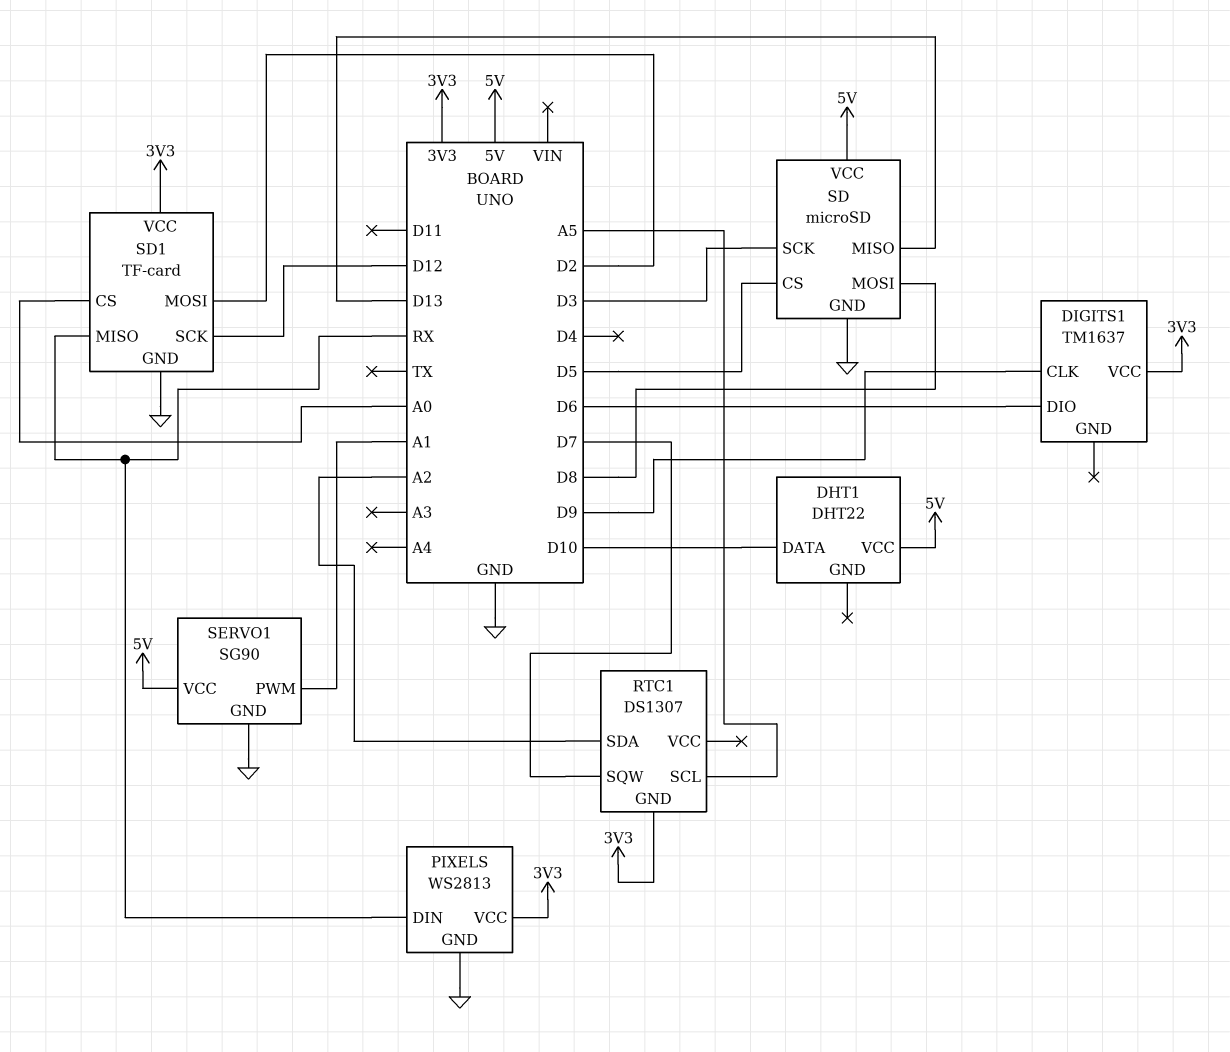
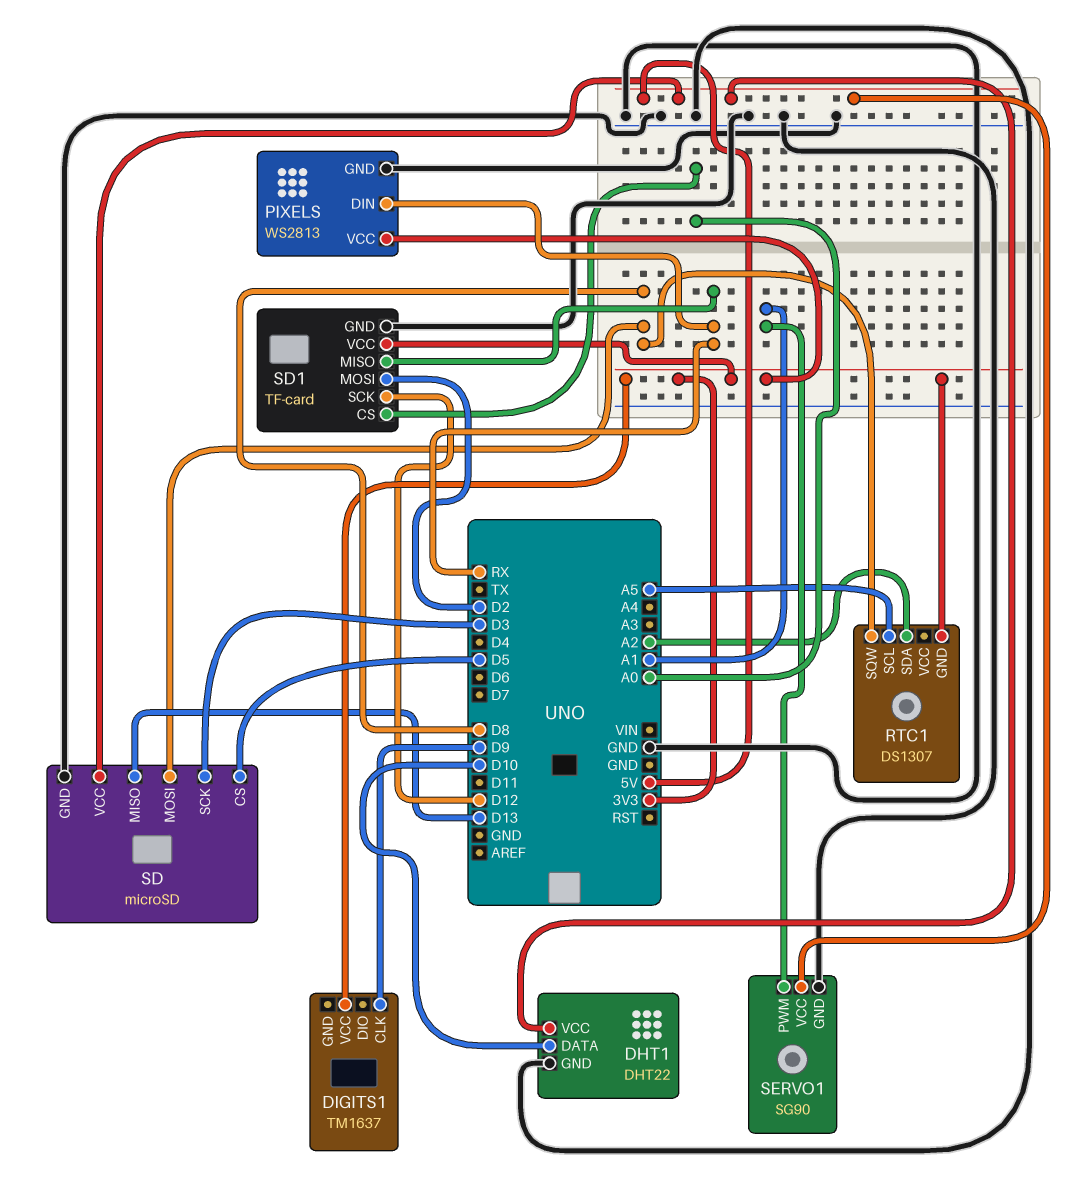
DHT1 pin GND: none -> GND
DIGITS1 pin DIO: D6 -> none
RTC1 pin SQW: D7 -> D8

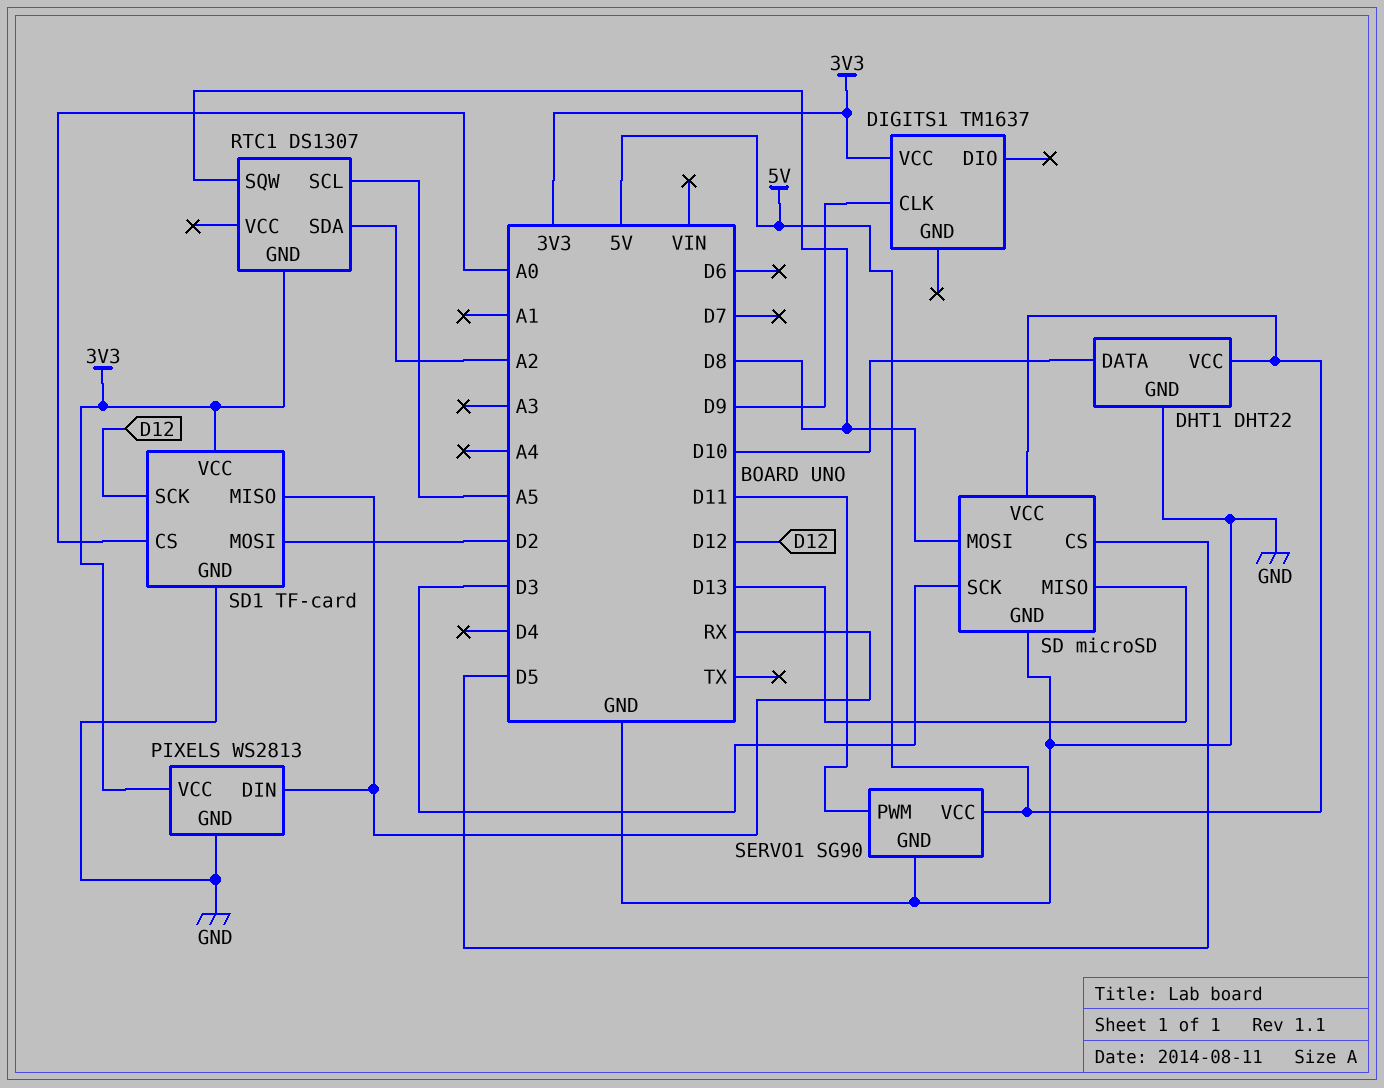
SERVO1 pin PWM: A1 -> D11

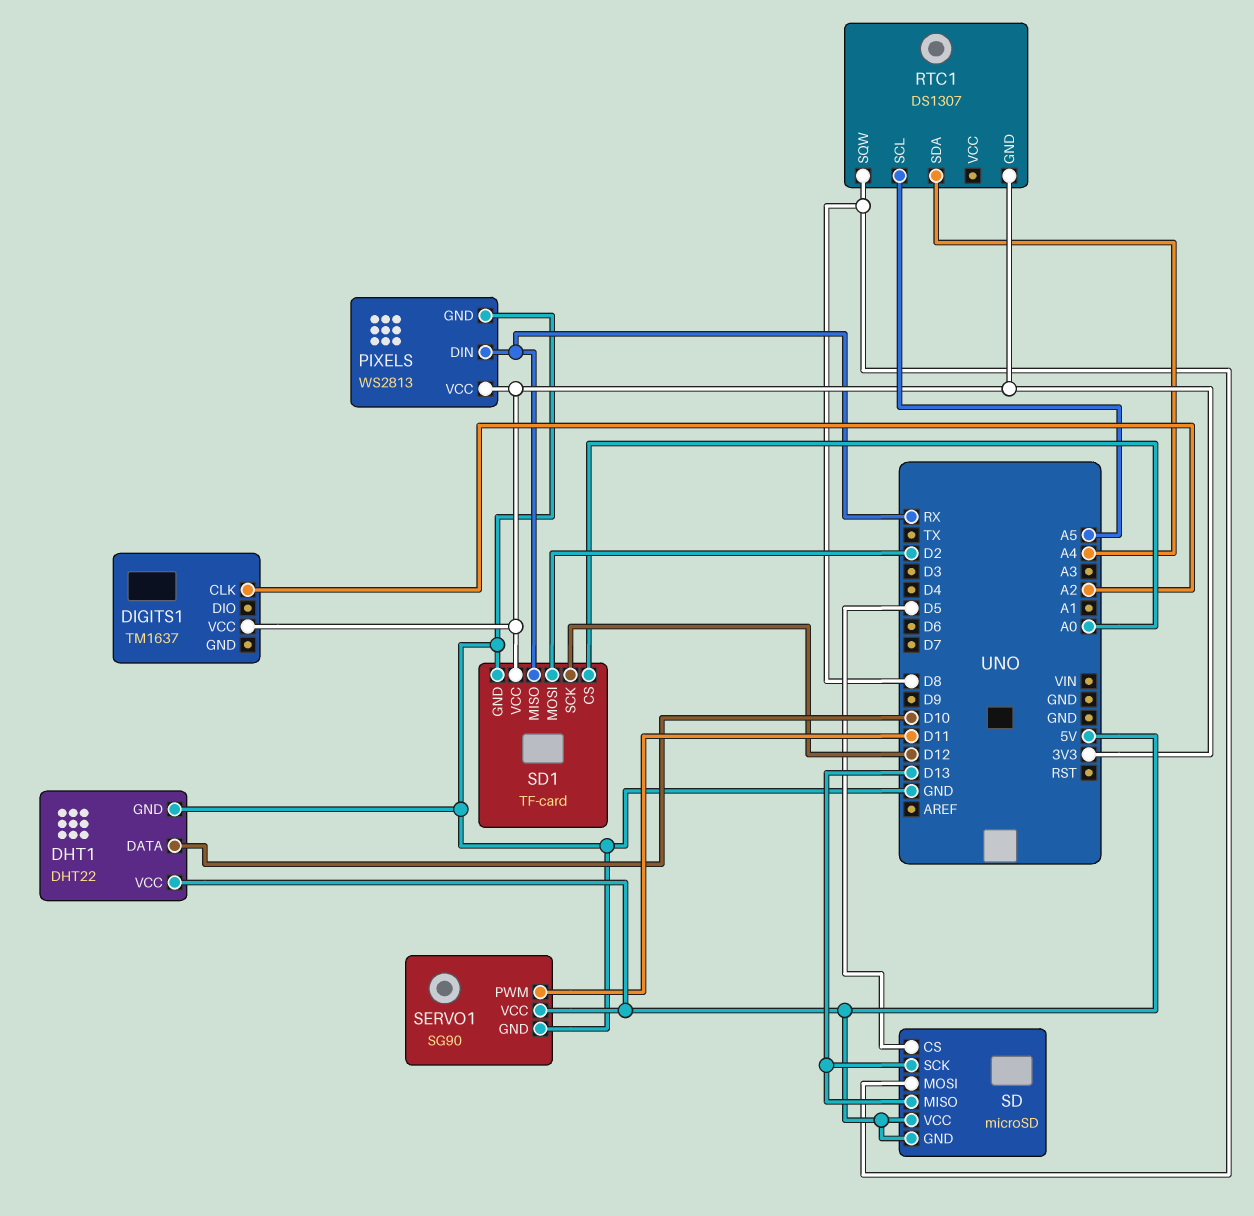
DIGITS1 pin CLK: D9 -> A2
RTC1 pin SDA: A2 -> A4
SD pin GND: GND -> 5V
SD pin SCK: D3 -> D13

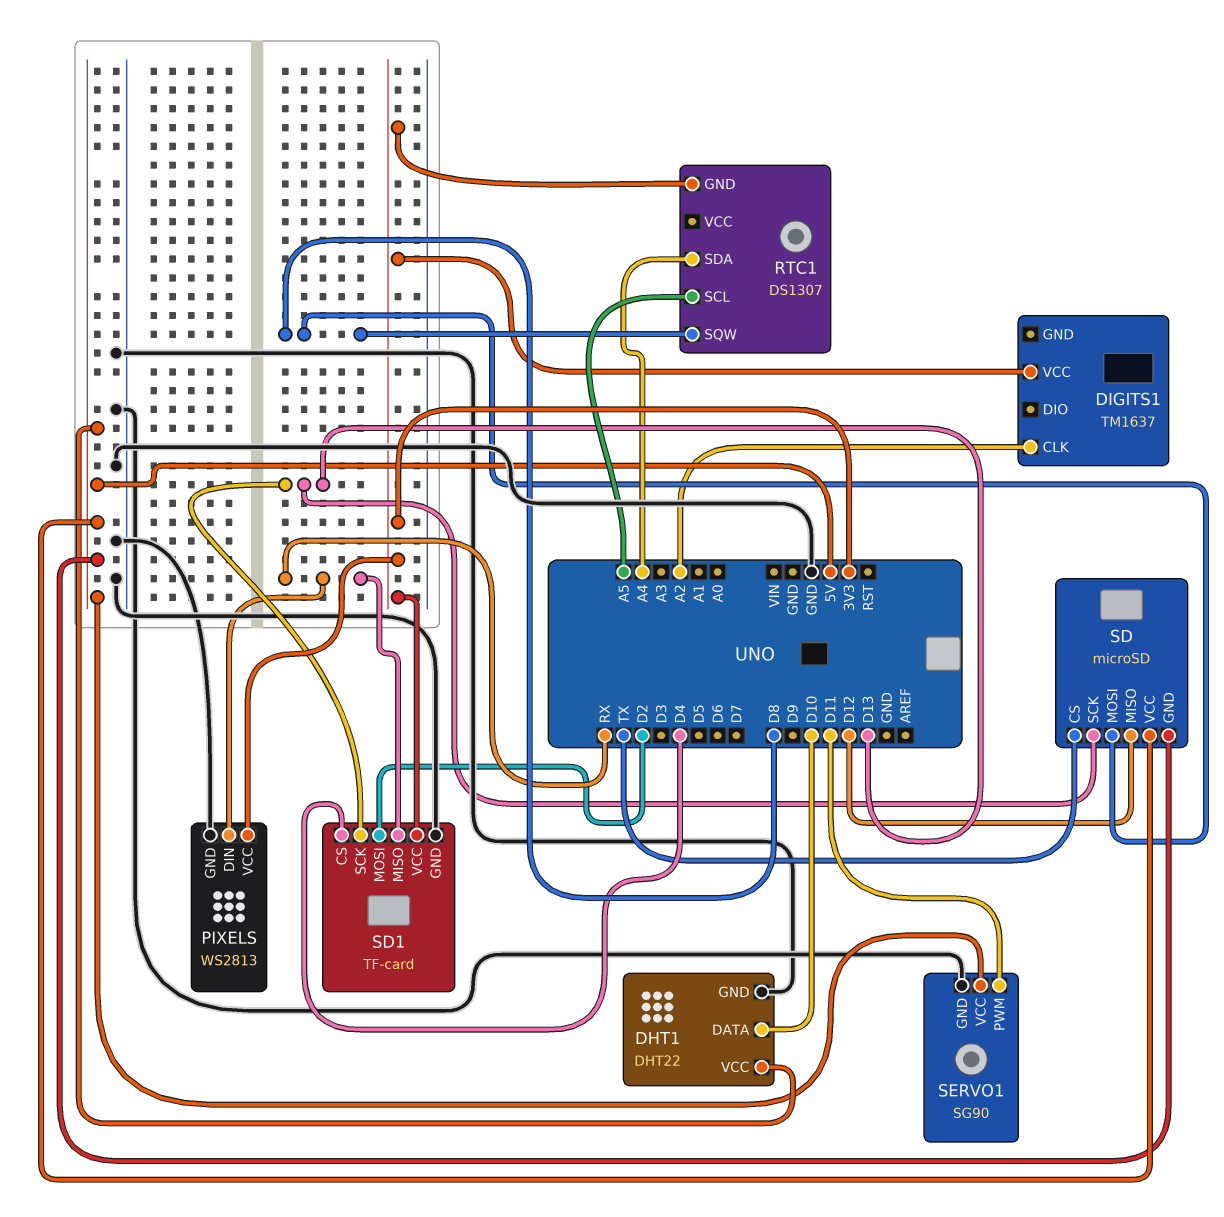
SD pin CS: D5 -> TX
SD pin MISO: D13 -> D12
SD1 pin CS: A0 -> D4
SD1 pin SCK: D12 -> D13

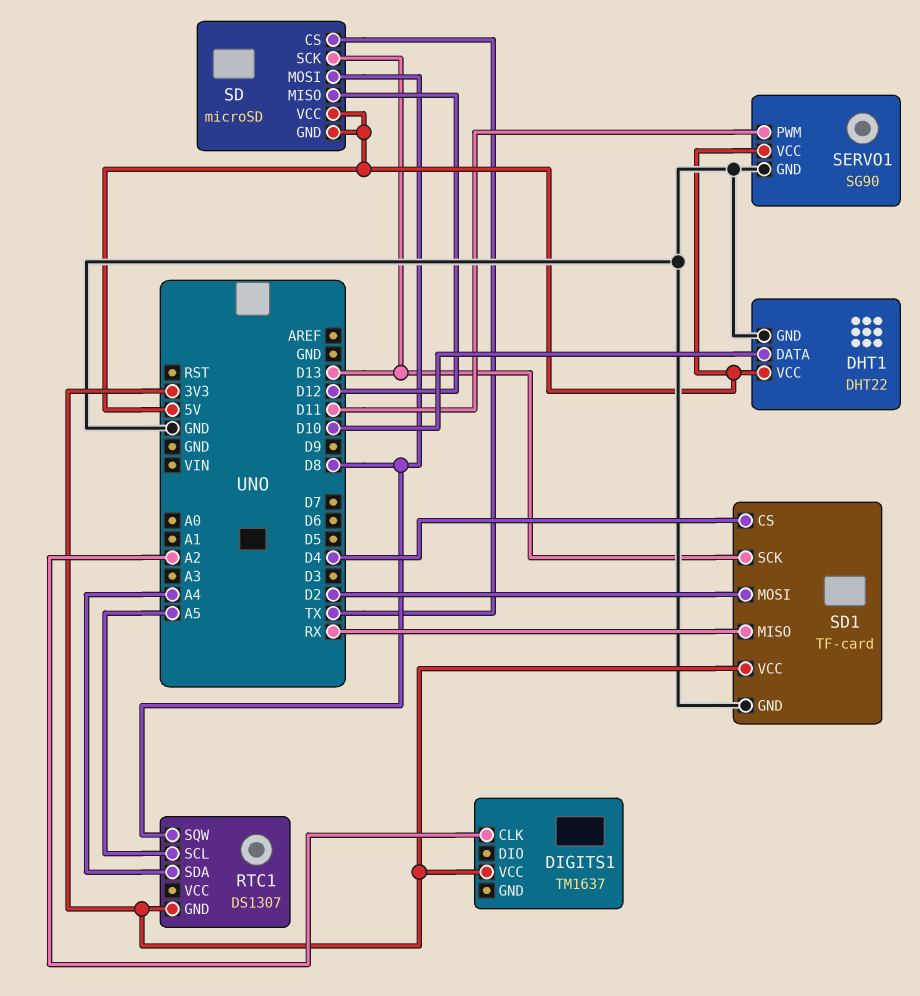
PIXELS: WS2813 -> none
PIXELS pin DIN: RX -> none
PIXELS pin GND: GND -> none
PIXELS pin VCC: 3V3 -> none

